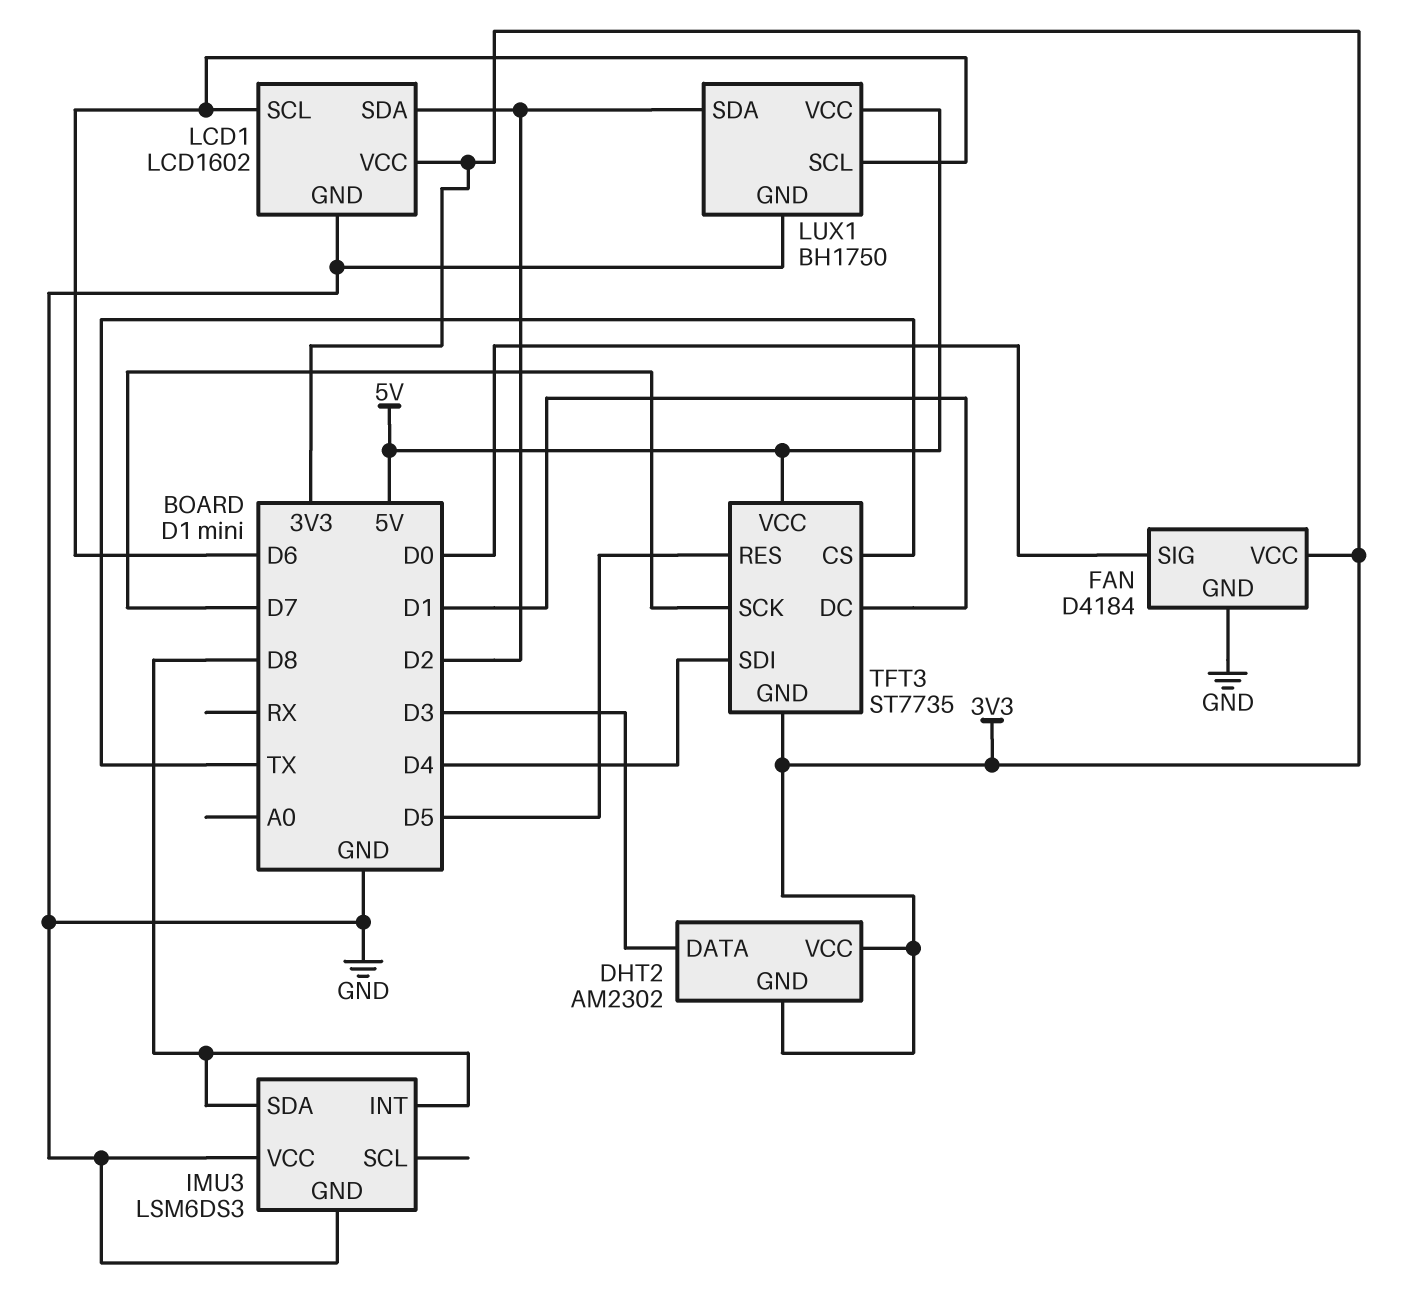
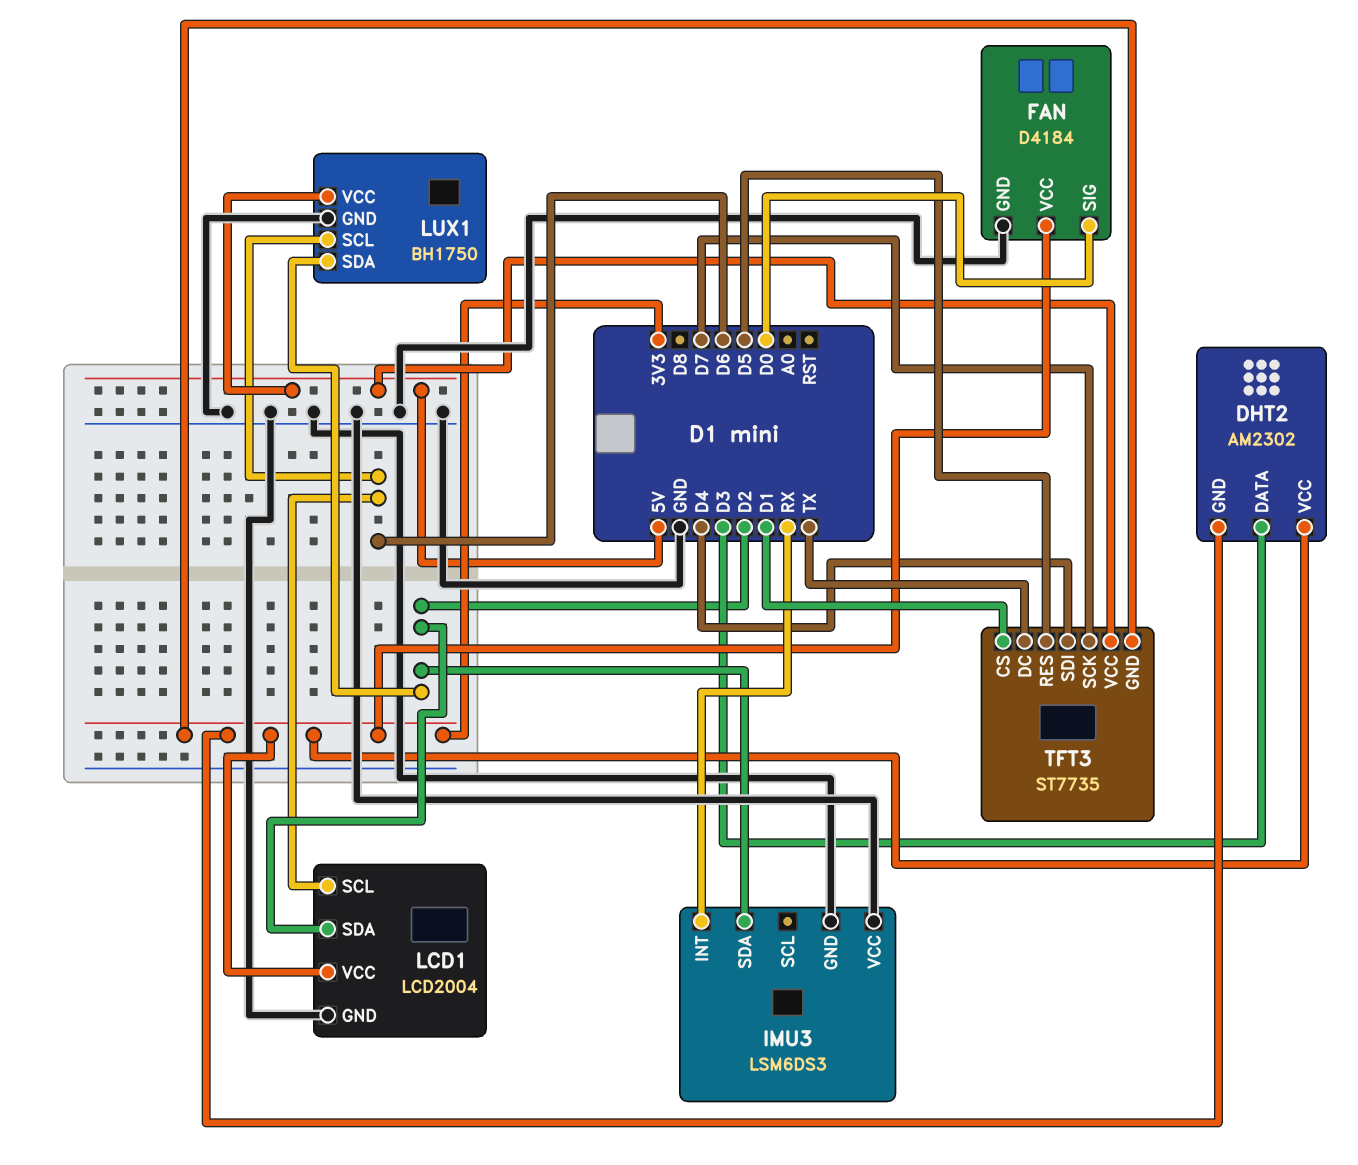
IMU3 pin INT: D8 -> RX
IMU3 pin SDA: D8 -> D2
LCD1: LCD1602 -> LCD2004
TFT3 pin CS: TX -> D1
TFT3 pin DC: D1 -> TX

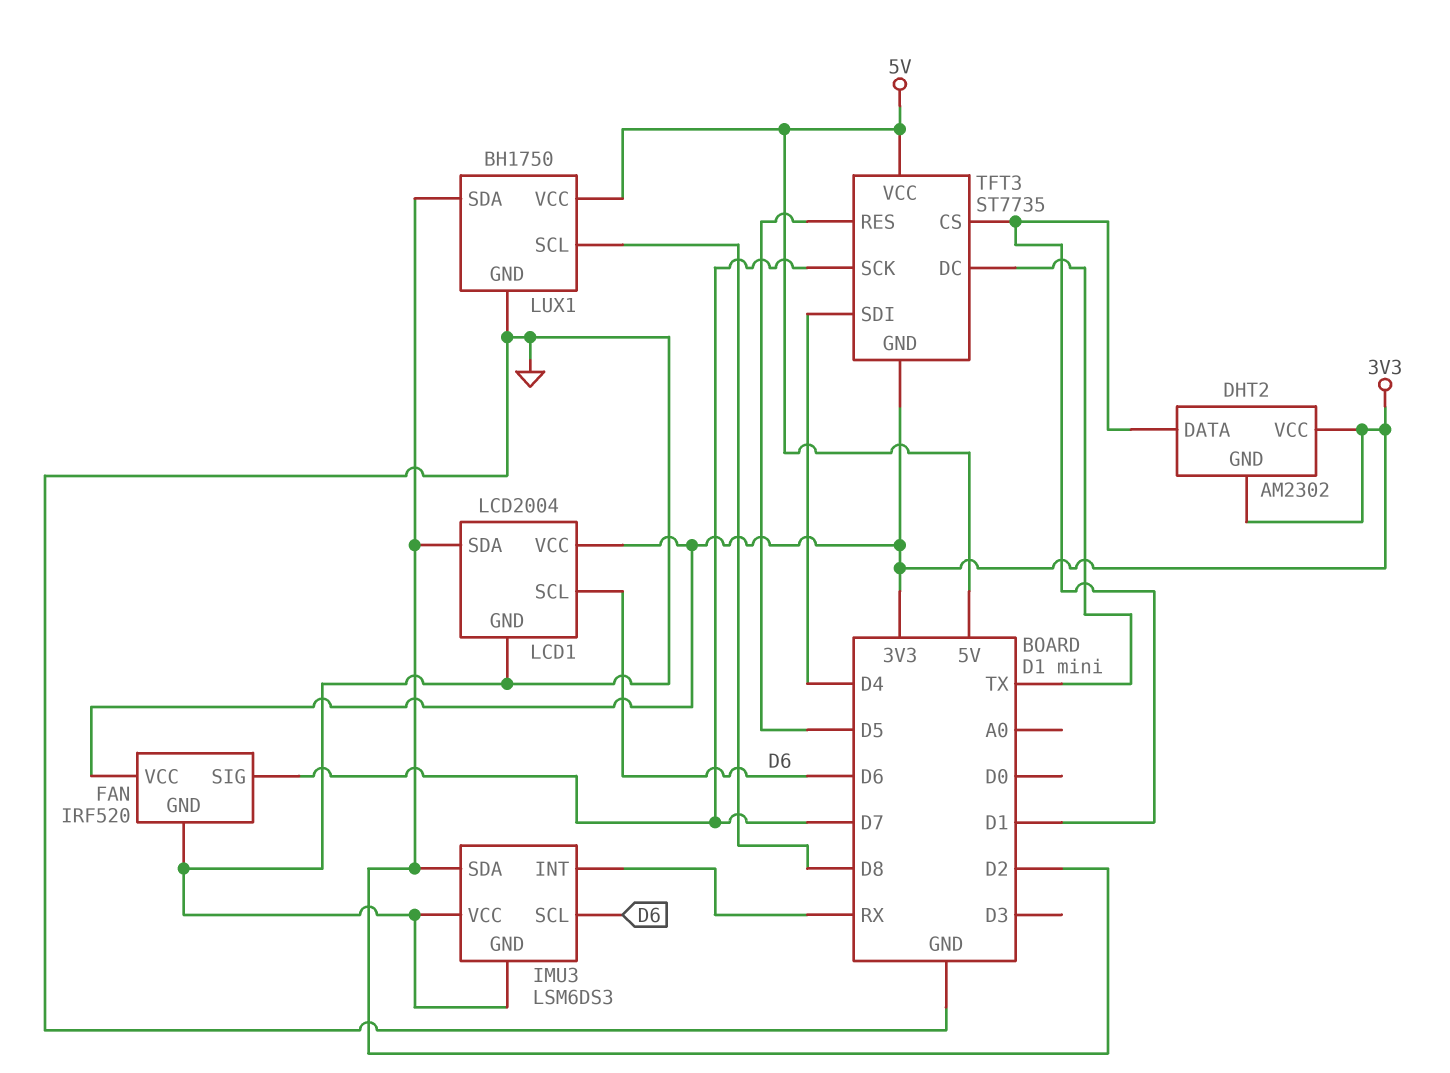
DHT2 pin DATA: D3 -> D1
FAN: D4184 -> IRF520
FAN pin SIG: D0 -> D7
IMU3 pin SCL: none -> D6
LUX1 pin SCL: D6 -> D8

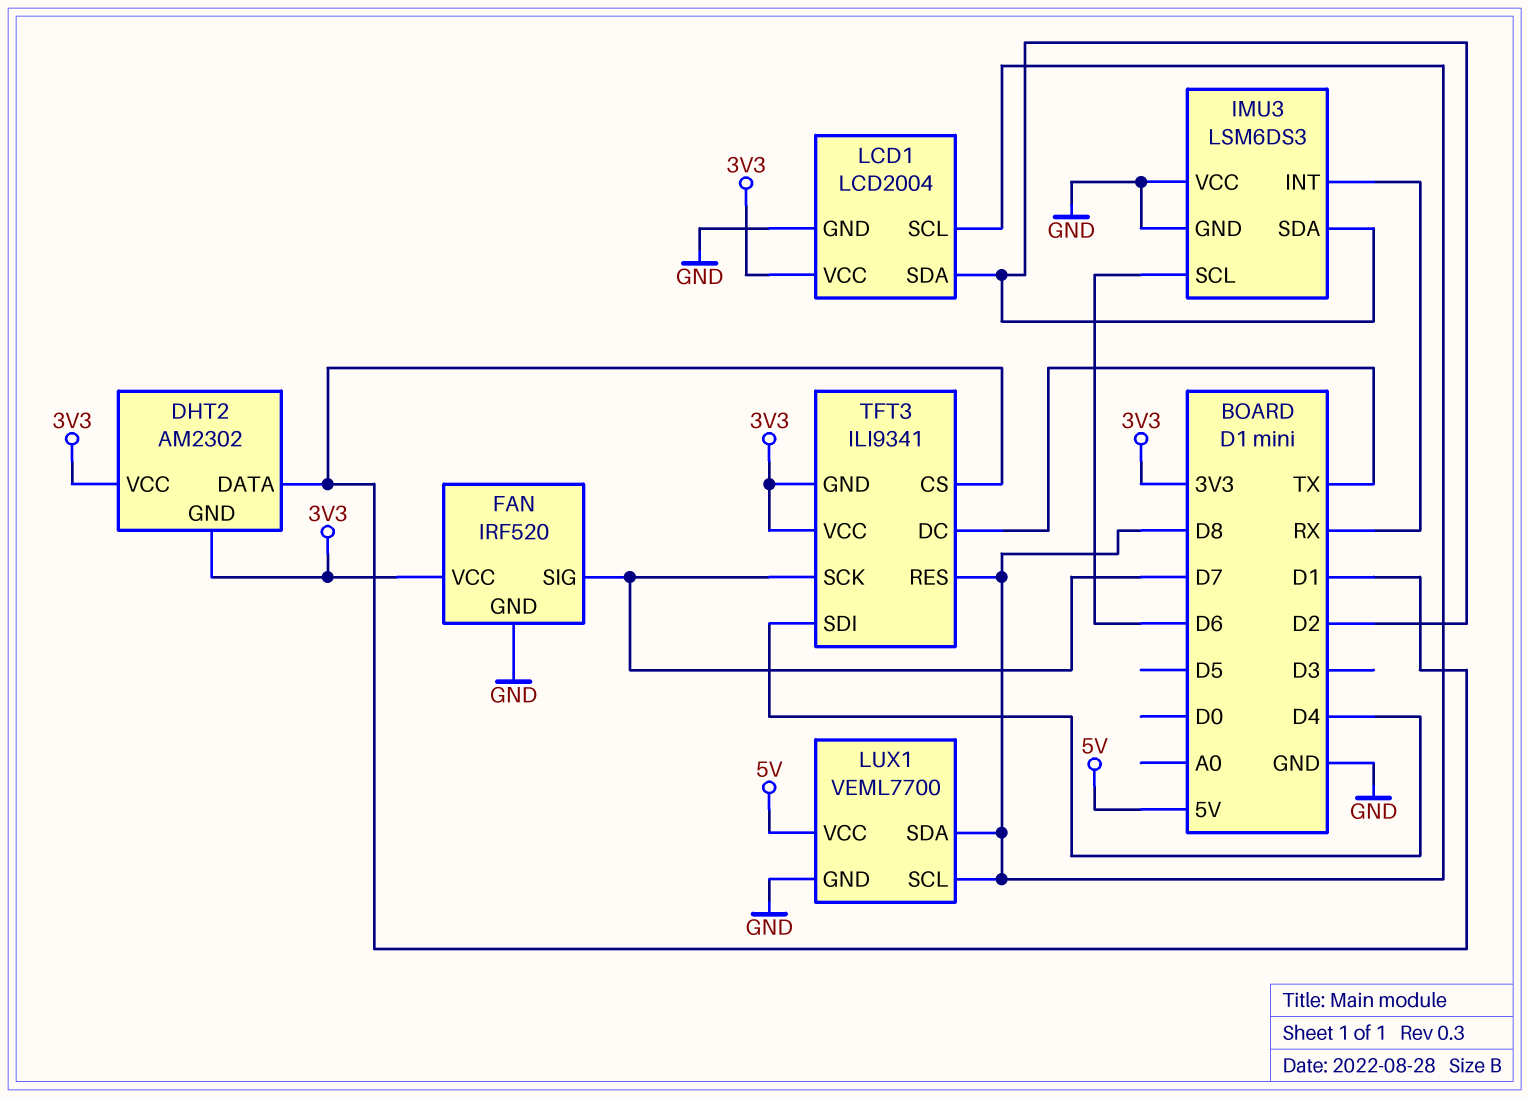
LCD1 pin SCL: D6 -> D8
LUX1: BH1750 -> VEML7700
LUX1 pin SDA: D2 -> D8
TFT3: ST7735 -> ILI9341
TFT3 pin RES: D5 -> D8
TFT3 pin VCC: 5V -> 3V3

